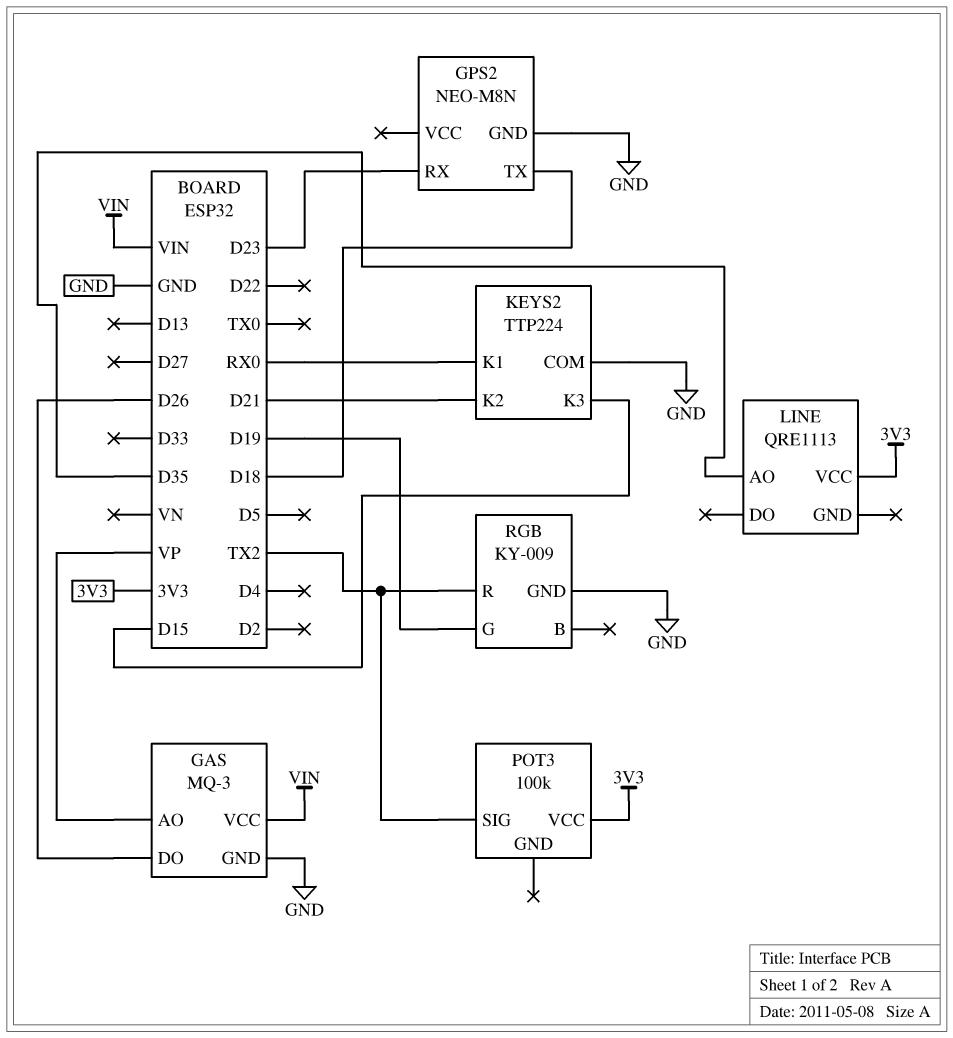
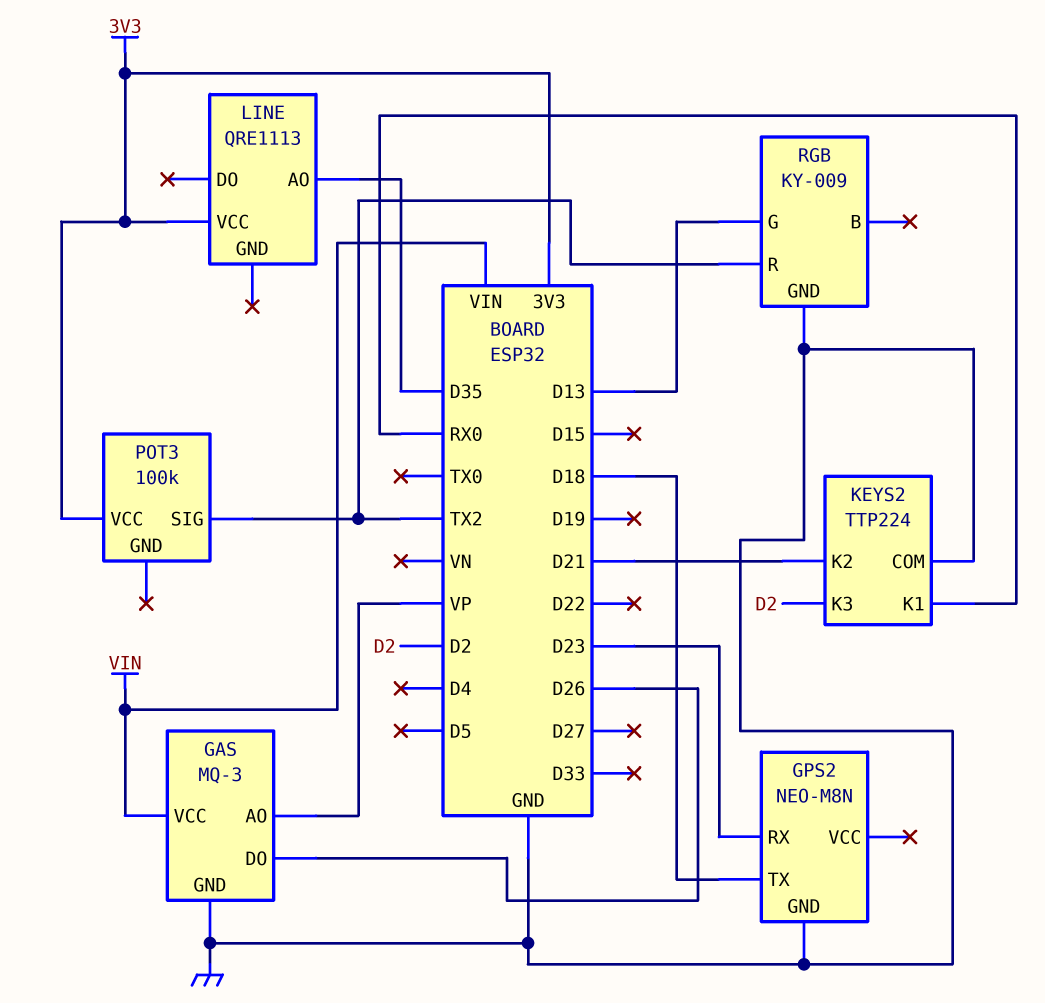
KEYS2 pin K3: D15 -> D2
RGB pin G: D19 -> D13

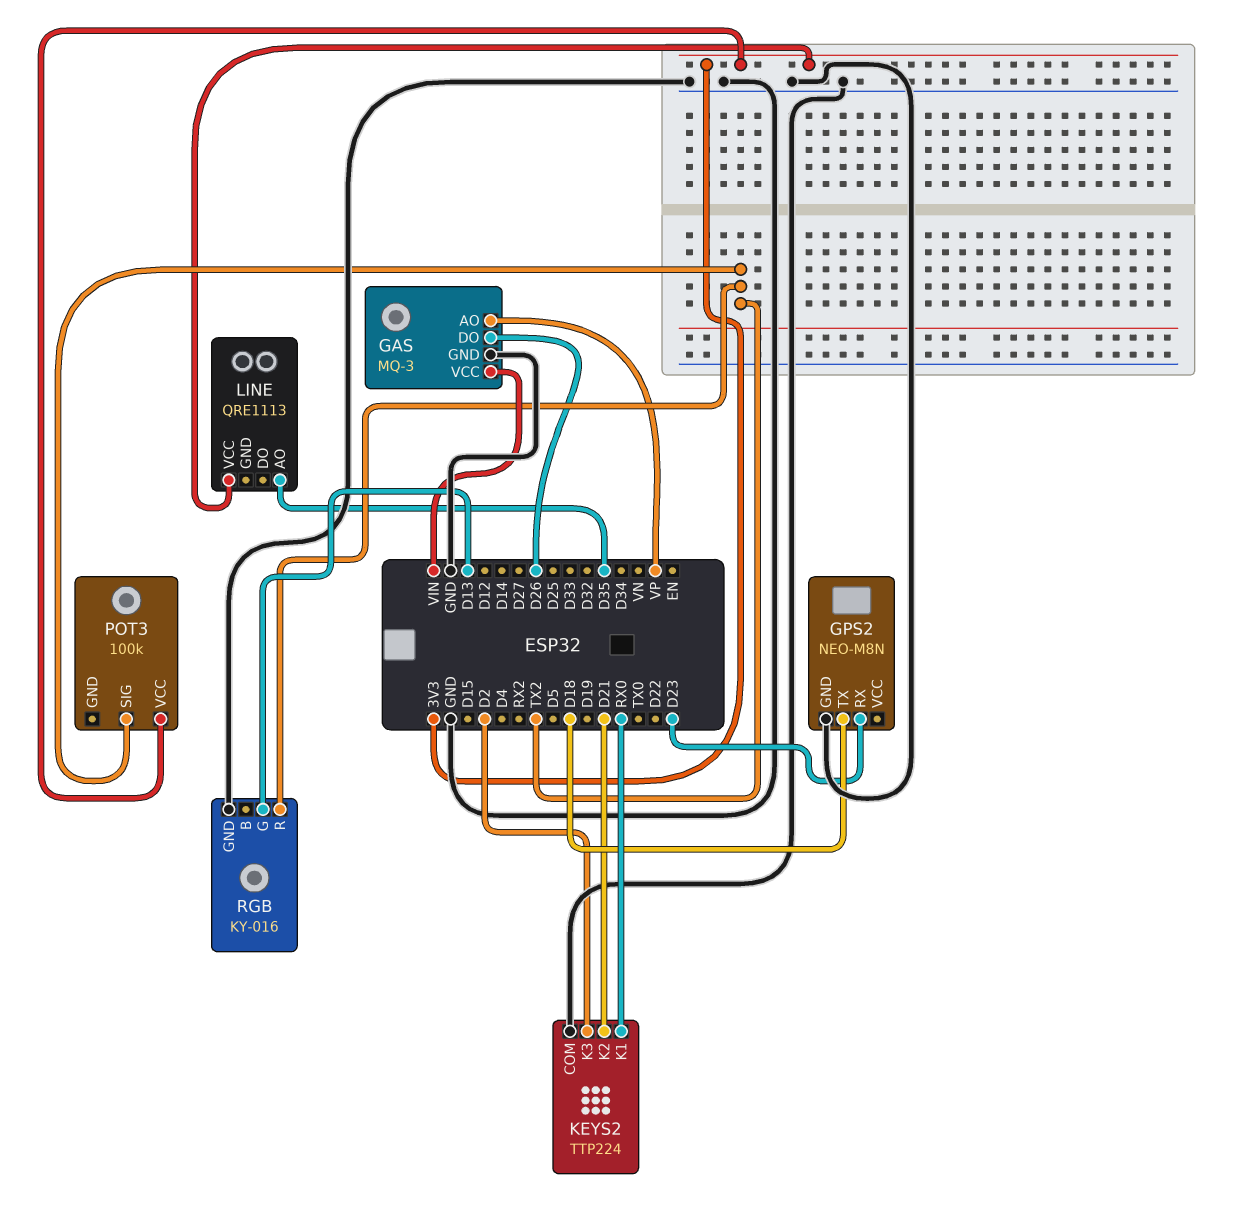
RGB: KY-009 -> KY-016

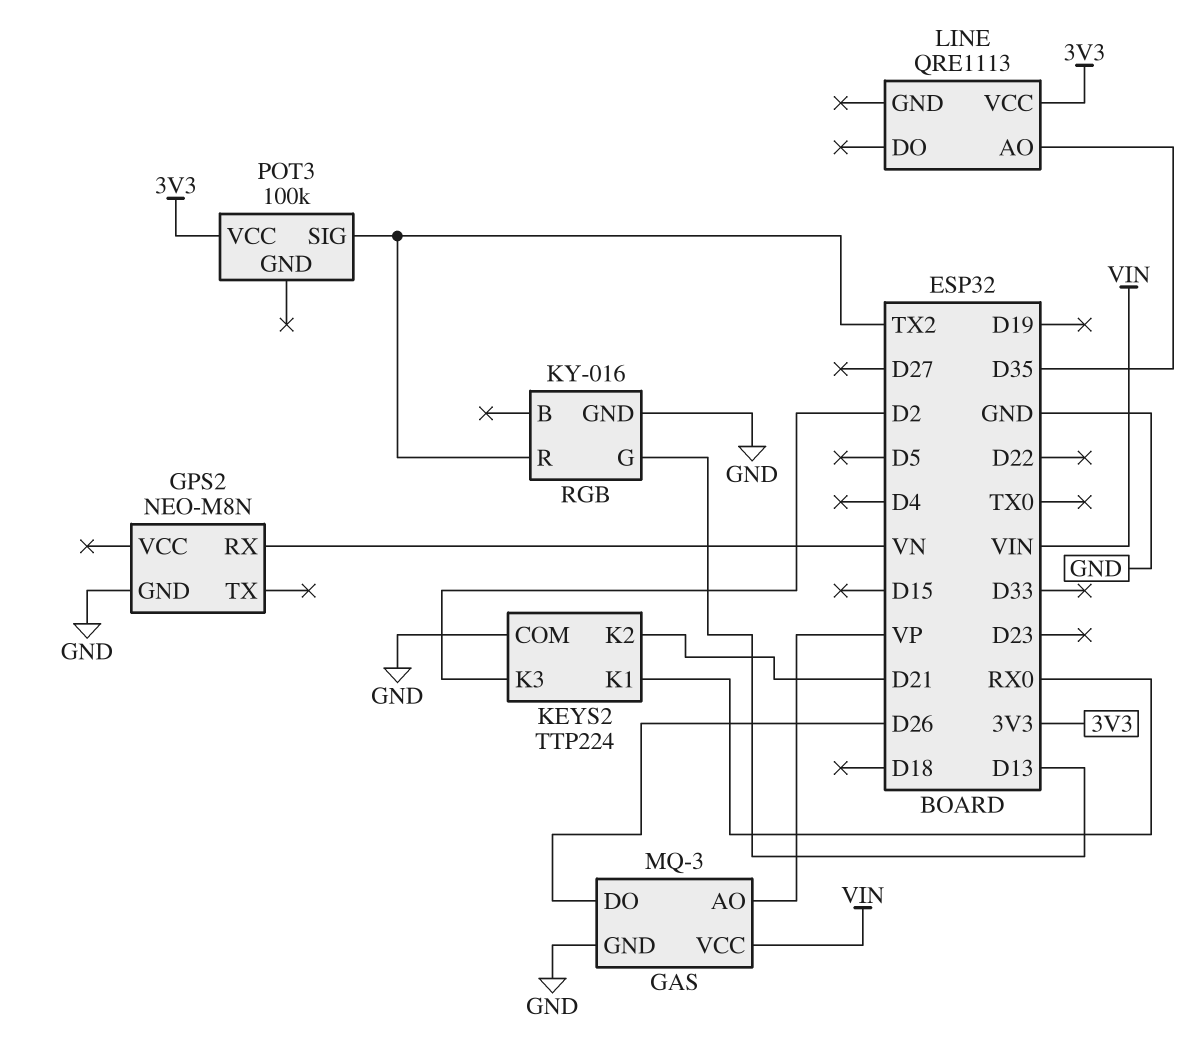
GPS2 pin RX: D23 -> VN
GPS2 pin TX: D18 -> none

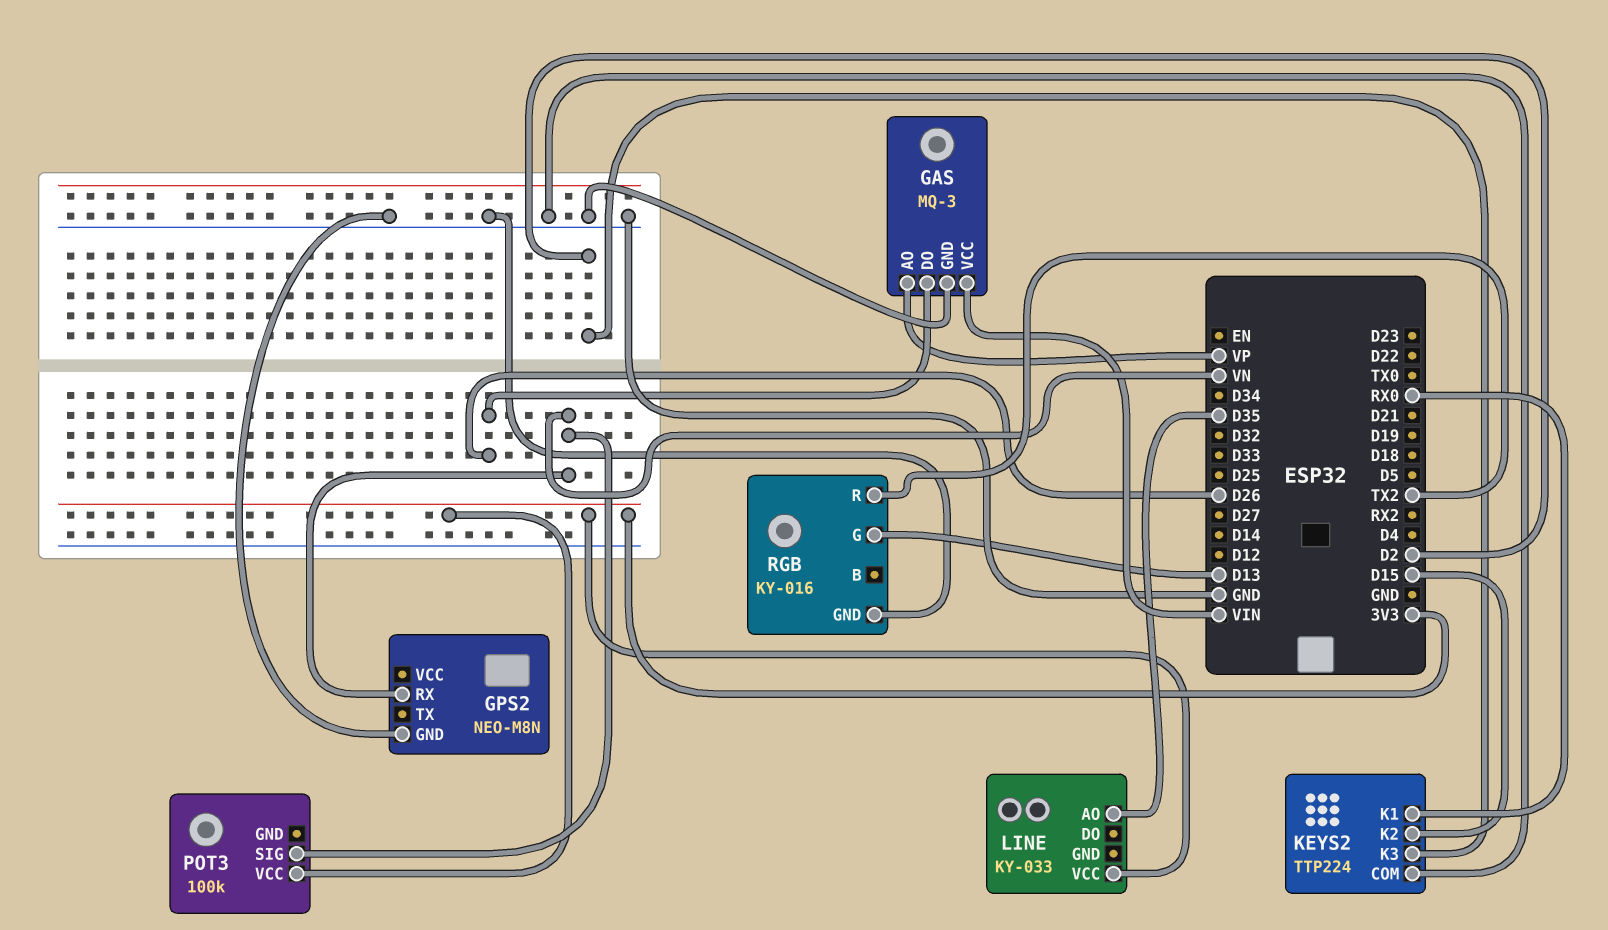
KEYS2 pin K2: D21 -> D15
LINE: QRE1113 -> KY-033
POT3 pin SIG: TX2 -> VN

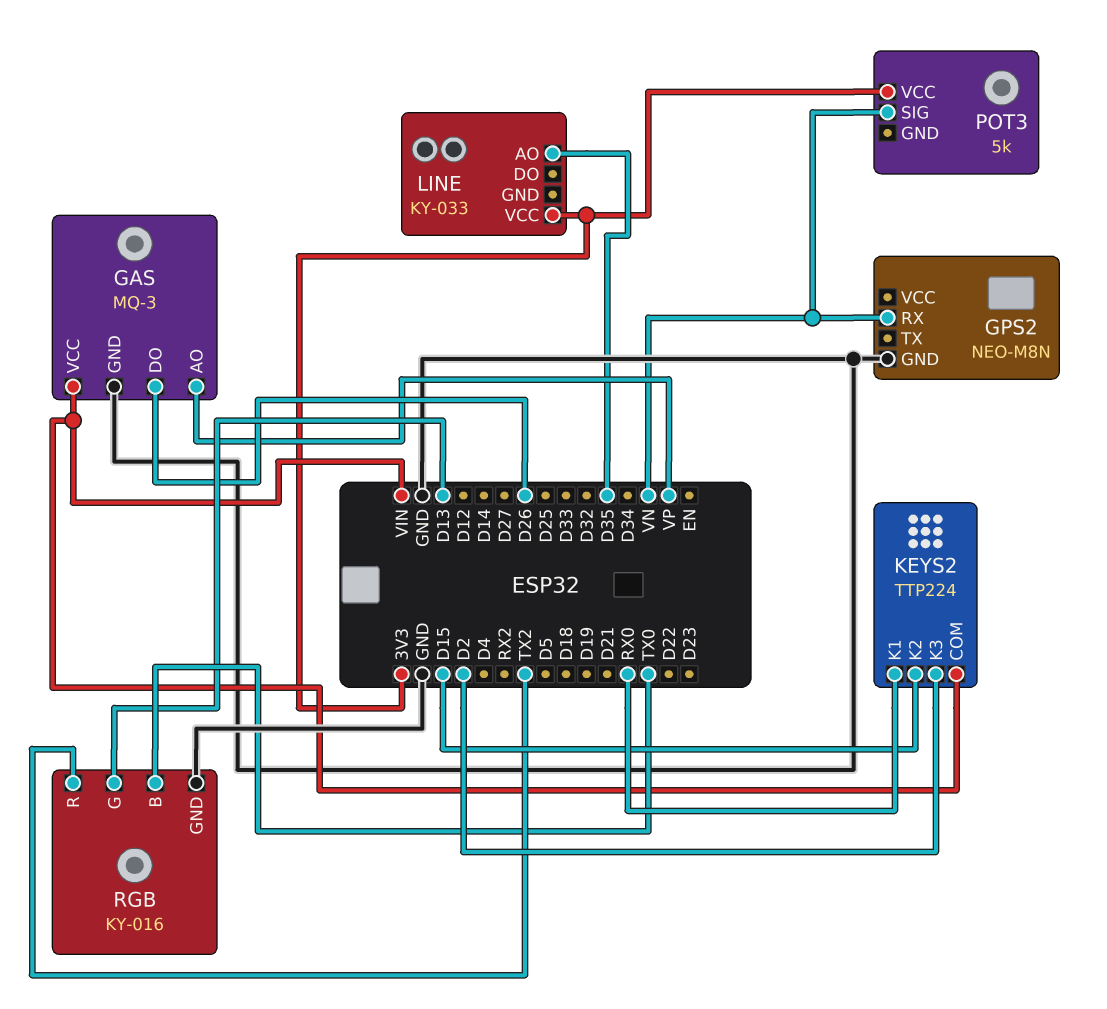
KEYS2 pin COM: GND -> VIN
POT3: 100k -> 5k
RGB pin B: none -> TX0

